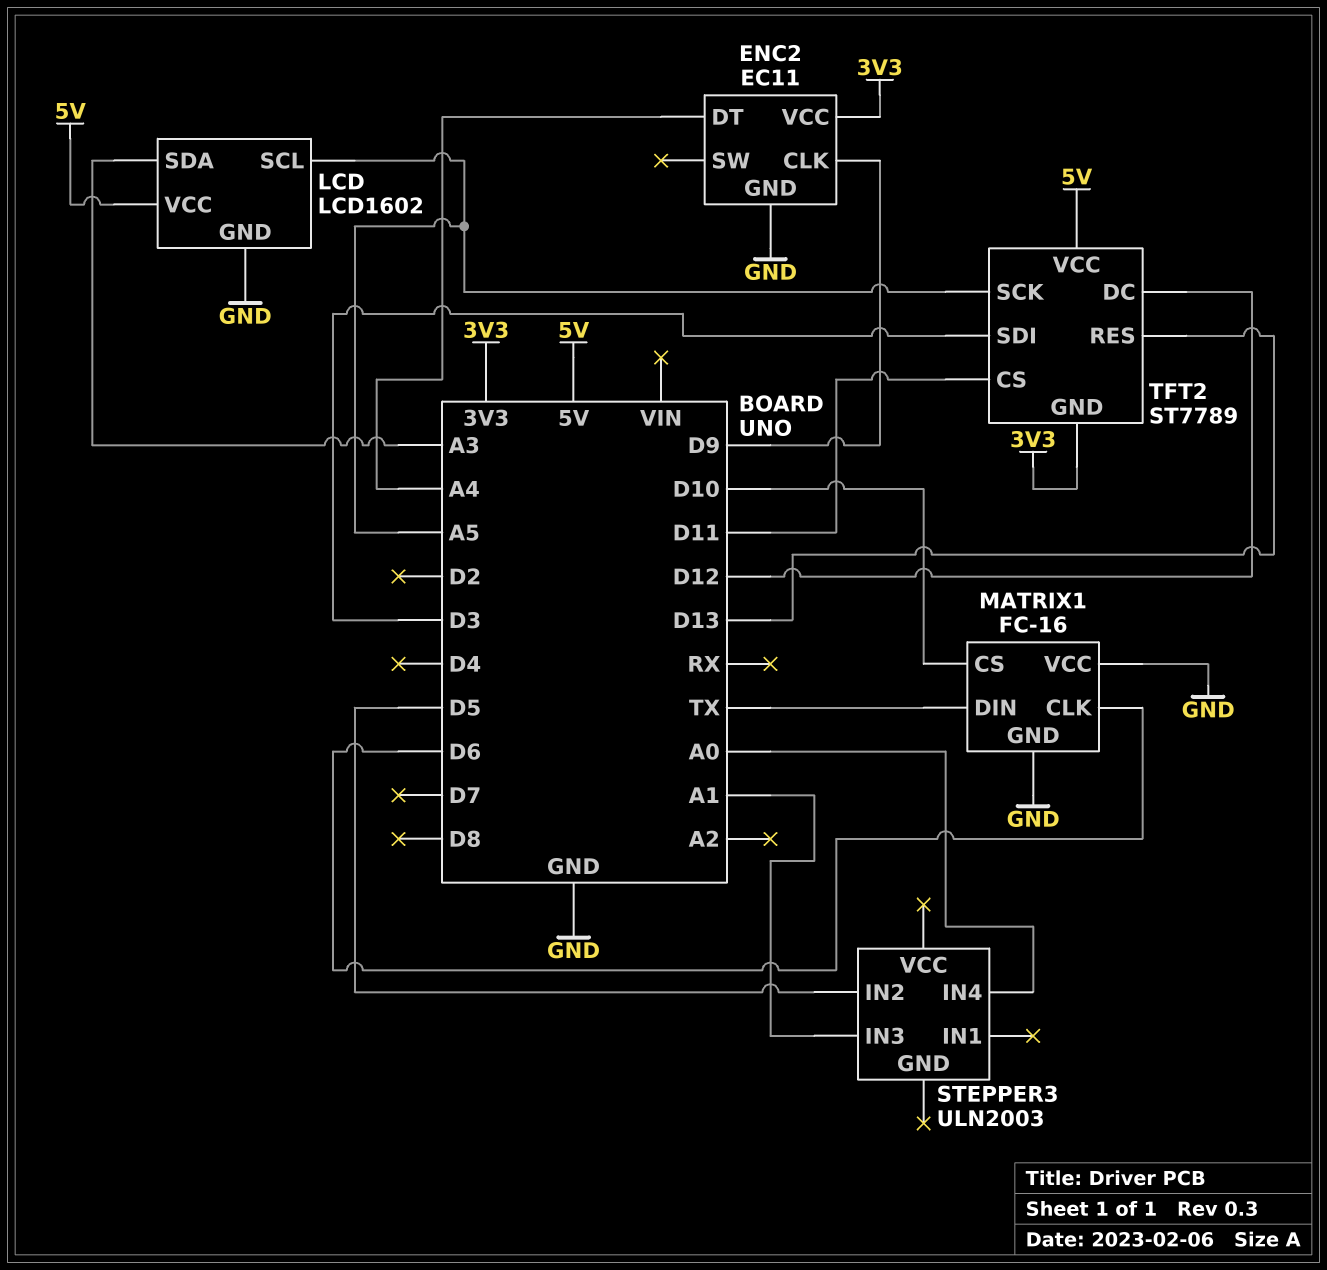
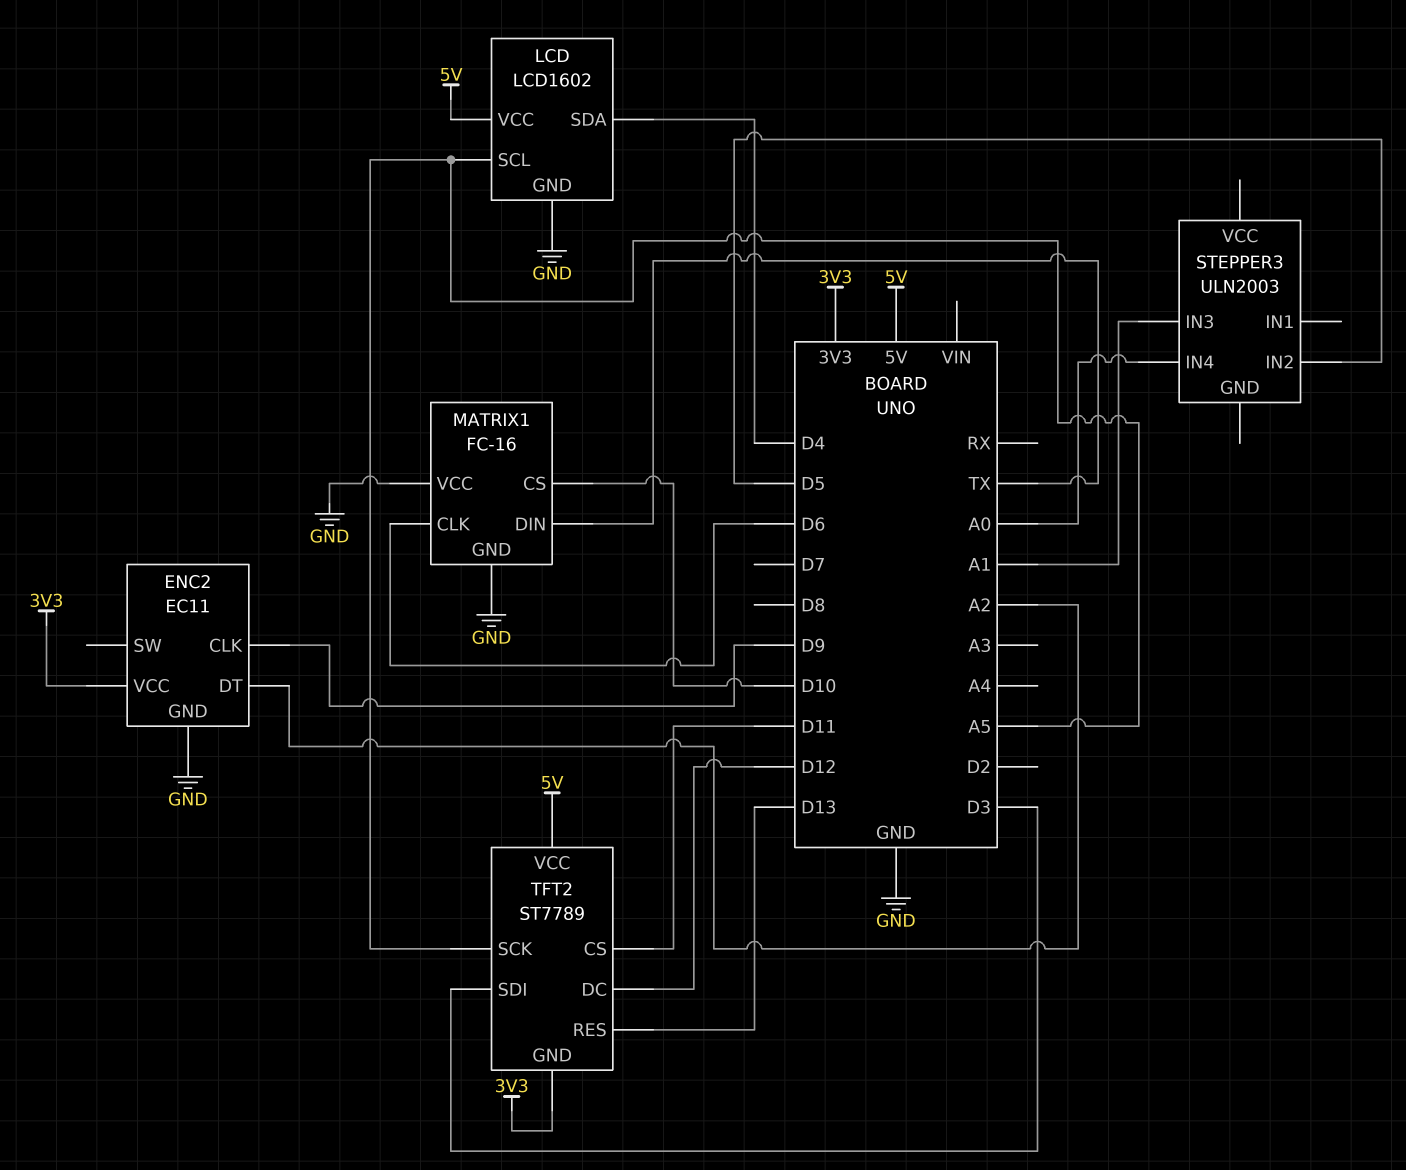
ENC2 pin DT: A4 -> A2
LCD pin SDA: A3 -> D4

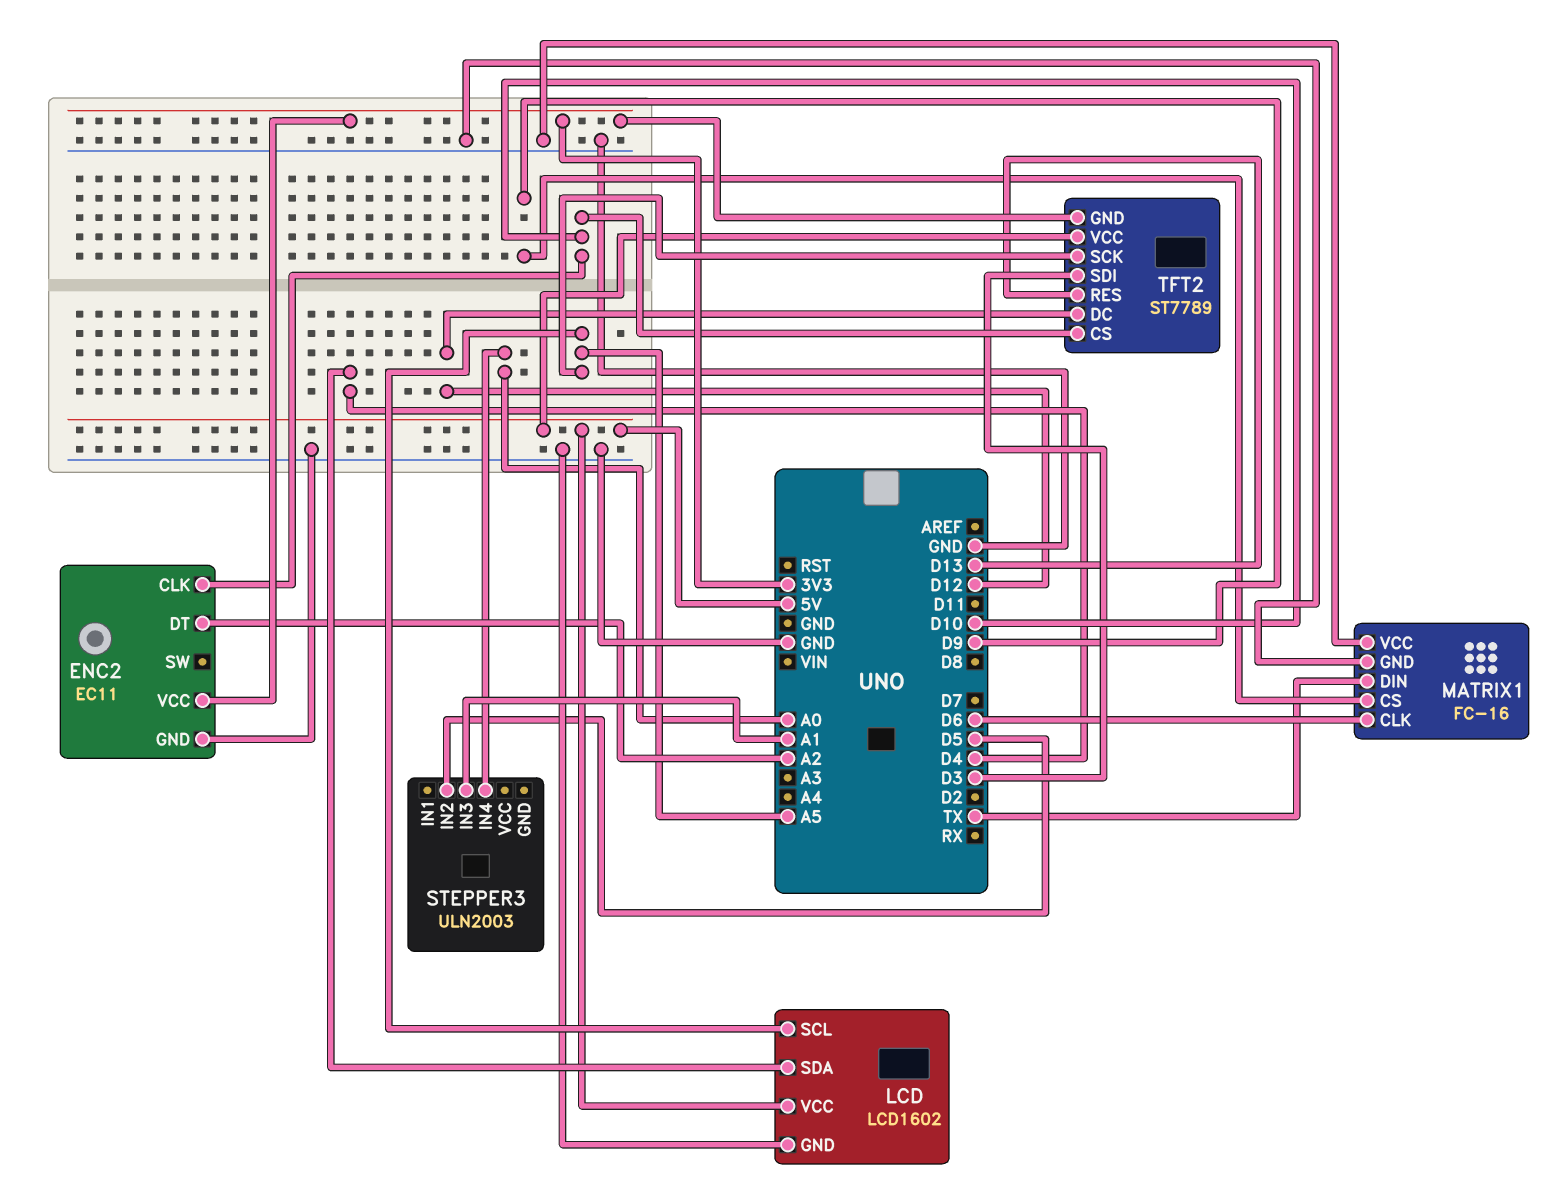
ENC2 pin CLK: D9 -> D10
MATRIX1 pin CS: D10 -> D9
TFT2 pin CS: D11 -> D10

